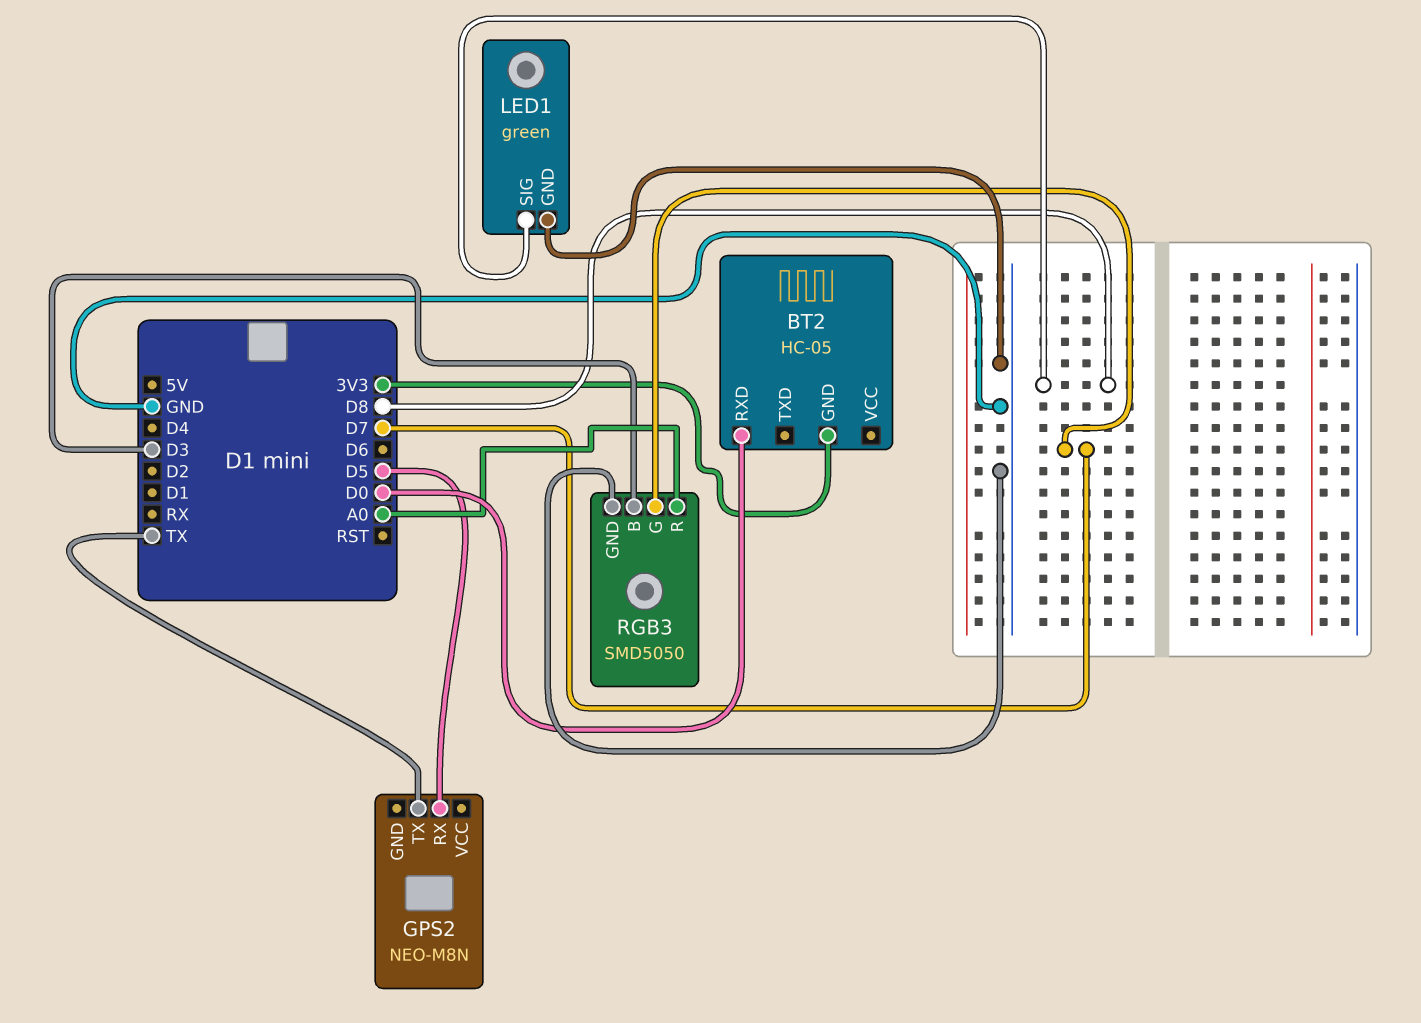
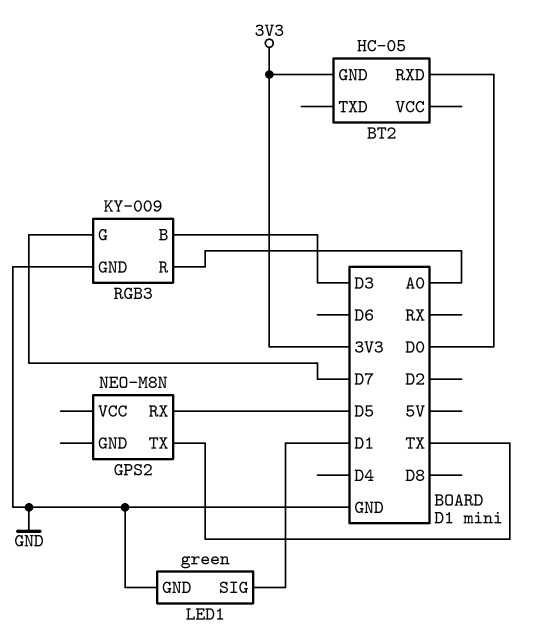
LED1 pin SIG: D8 -> D1
RGB3: SMD5050 -> KY-009

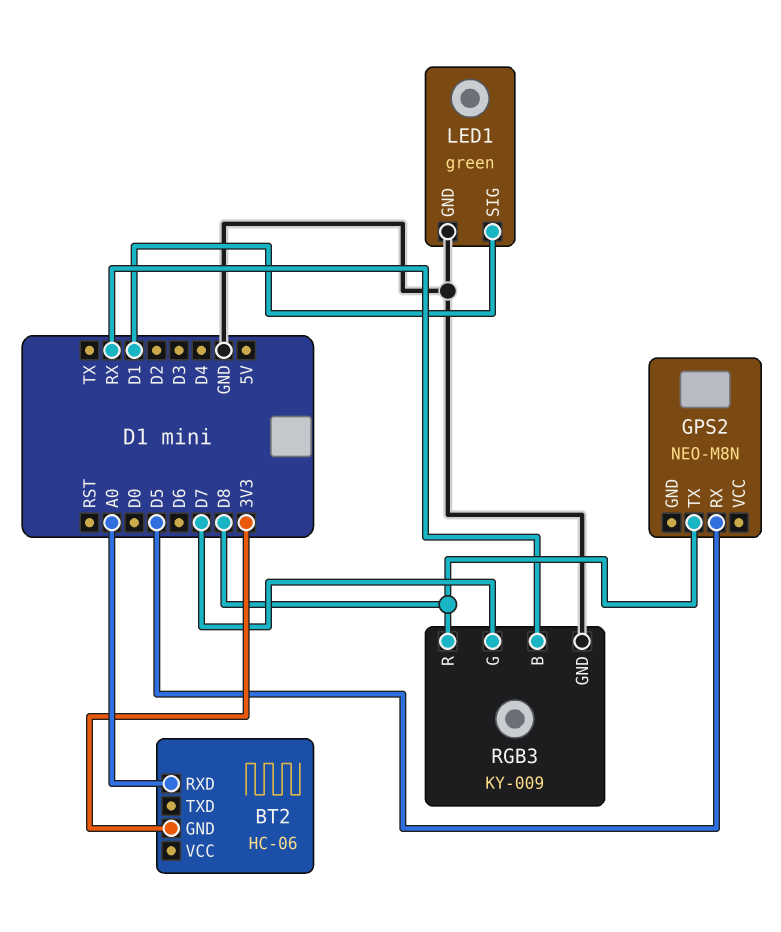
BT2: HC-05 -> HC-06
BT2 pin RXD: D0 -> A0
GPS2 pin TX: TX -> D8
RGB3 pin B: D3 -> RX
RGB3 pin R: A0 -> D8

